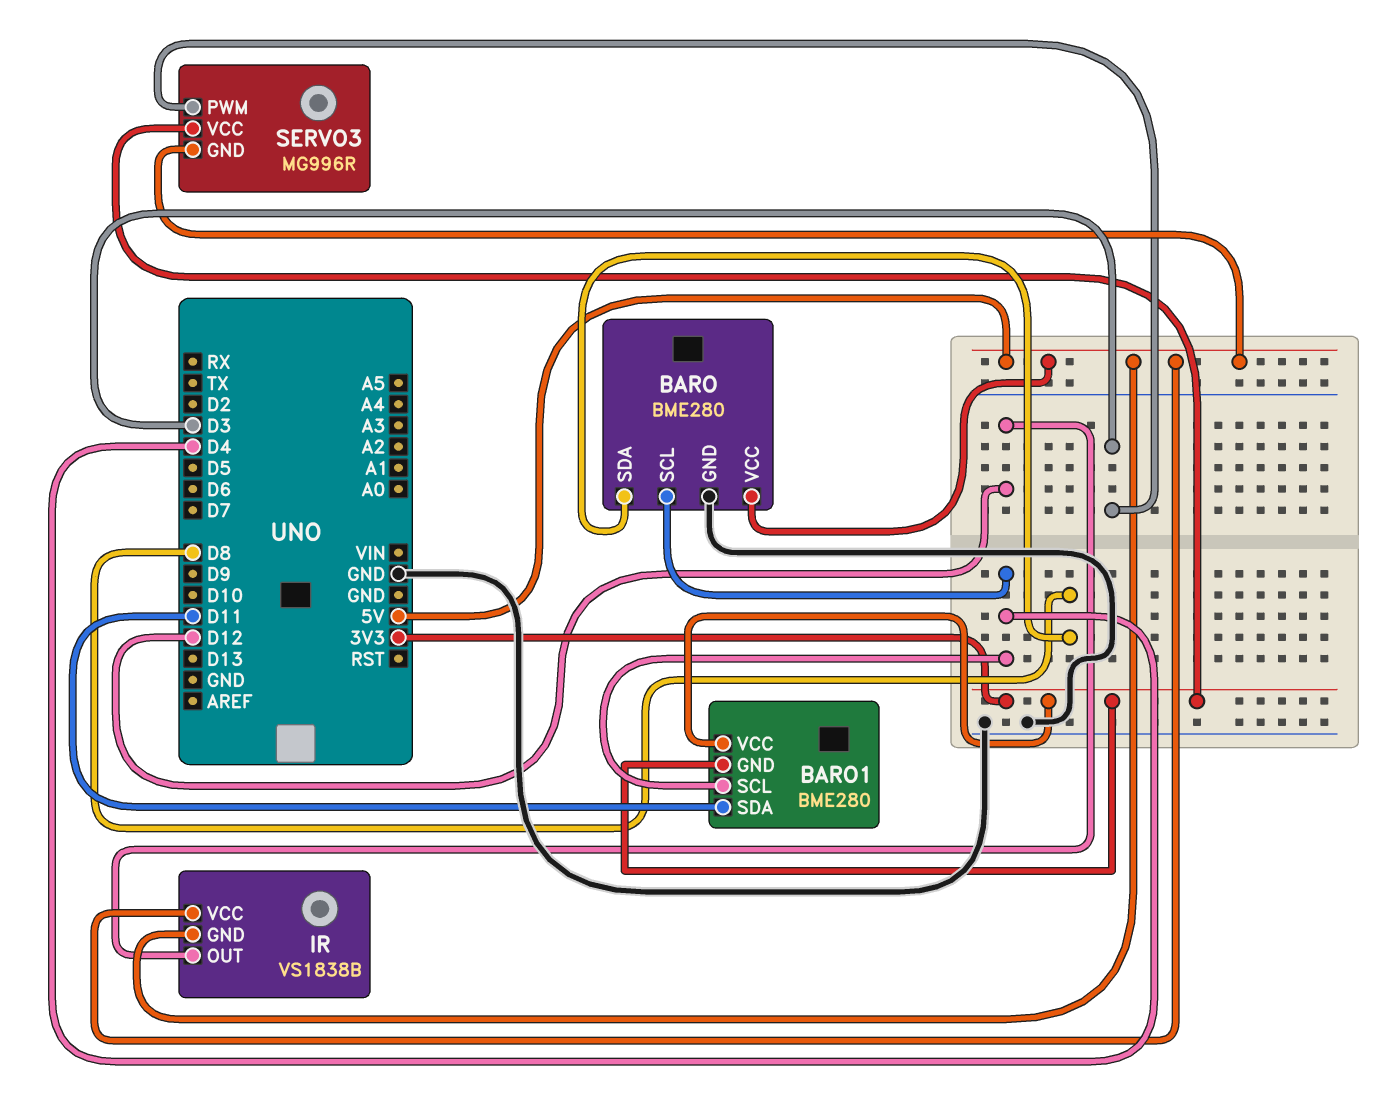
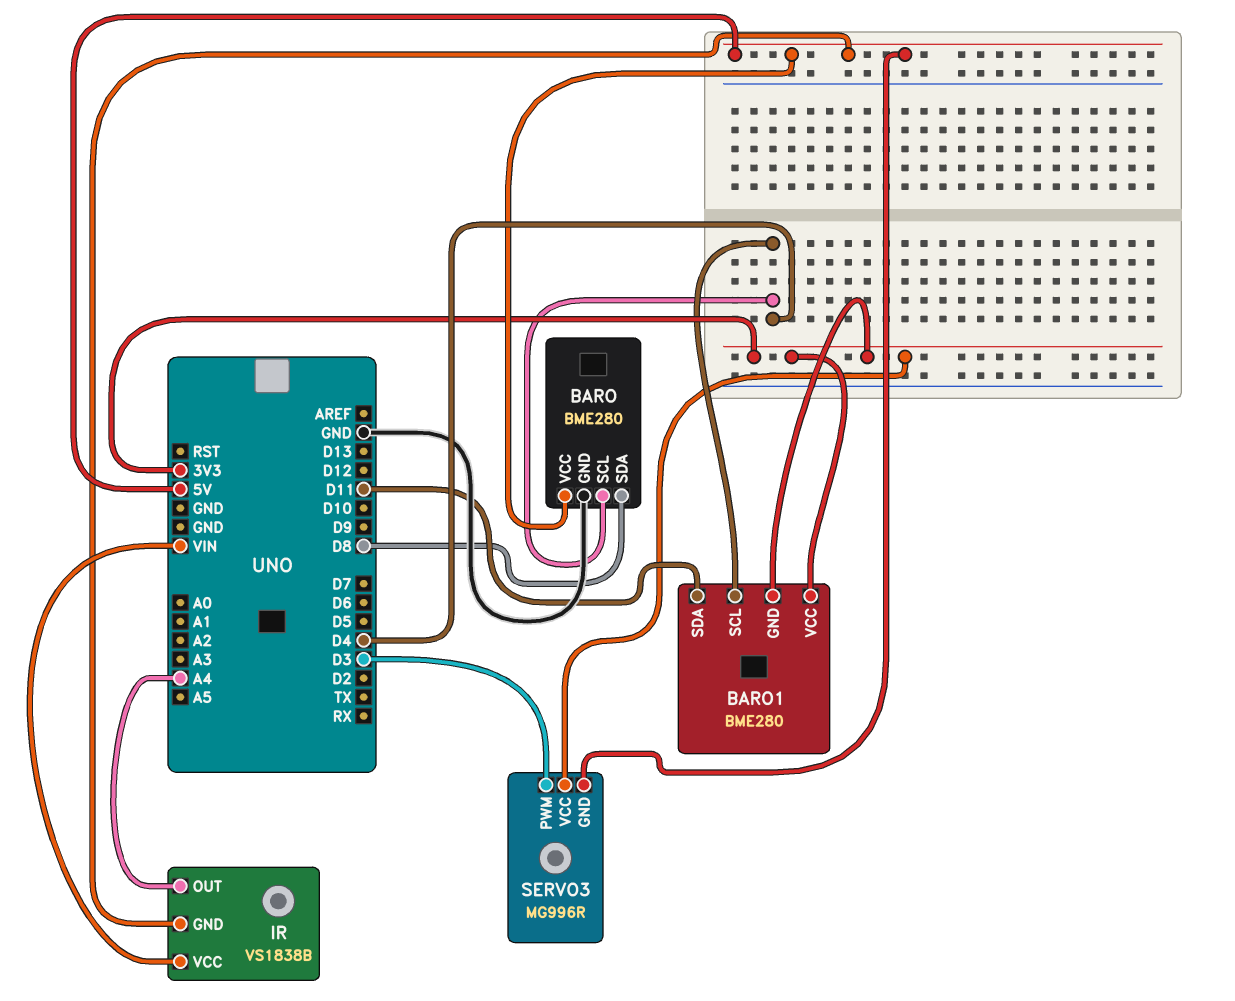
IR pin OUT: D12 -> A4
IR pin VCC: 5V -> VIN

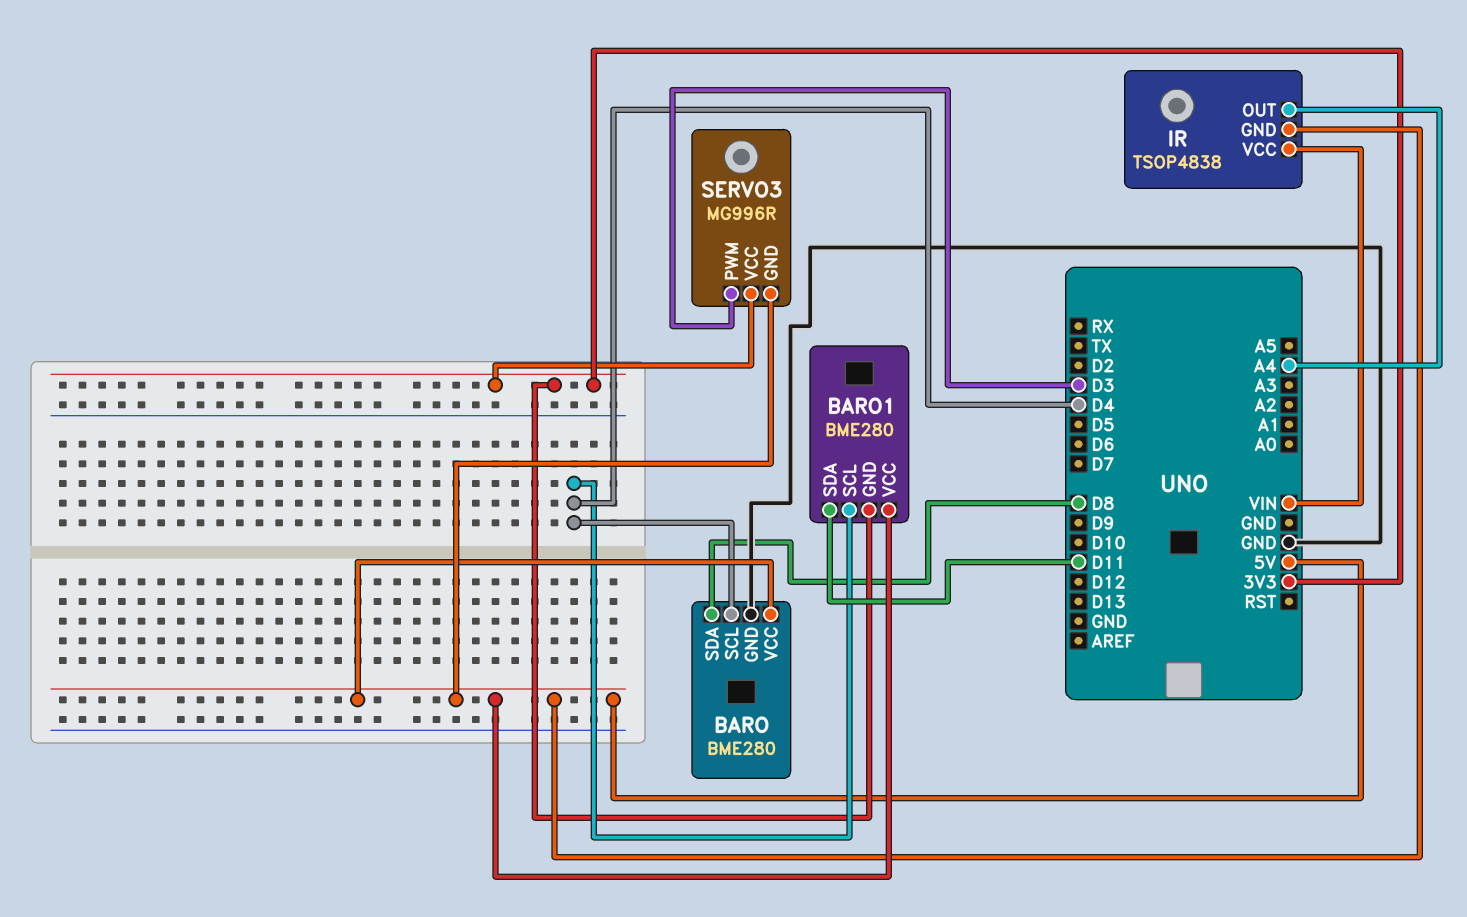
BARO1 pin VCC: 3V3 -> 5V
IR: VS1838B -> TSOP4838

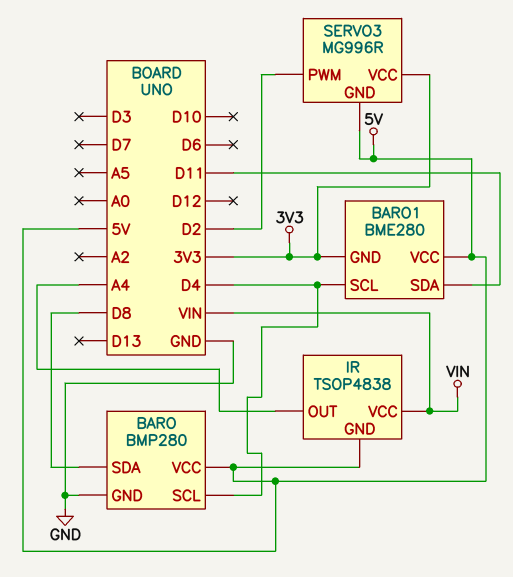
BARO: BME280 -> BMP280
SERVO3 pin PWM: D3 -> D2

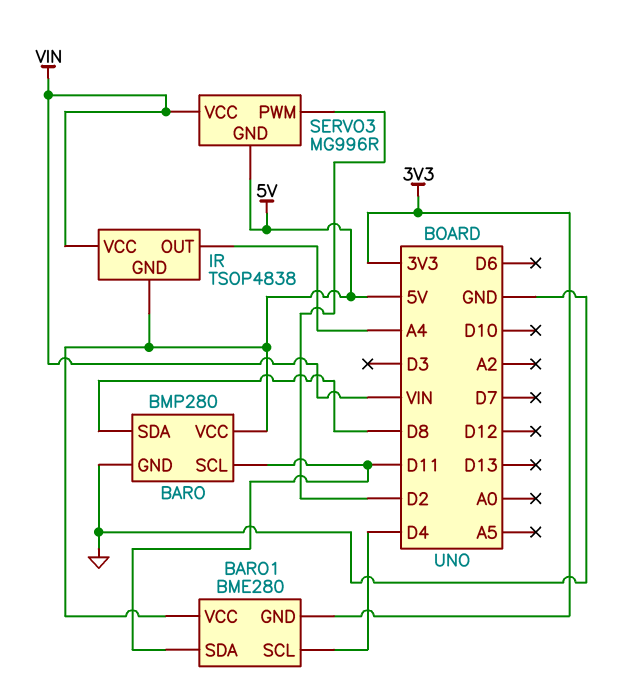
BARO pin SCL: D4 -> D11
SERVO3 pin VCC: 3V3 -> VIN

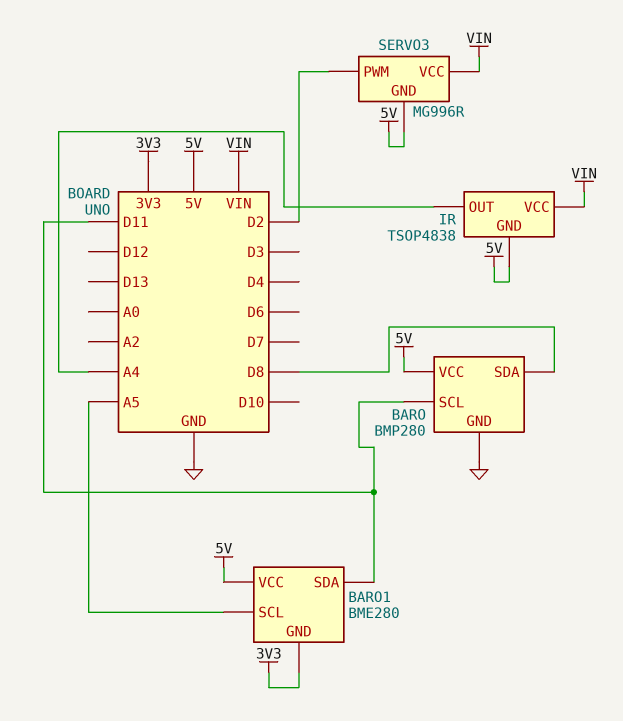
BARO1 pin SCL: D4 -> A5

